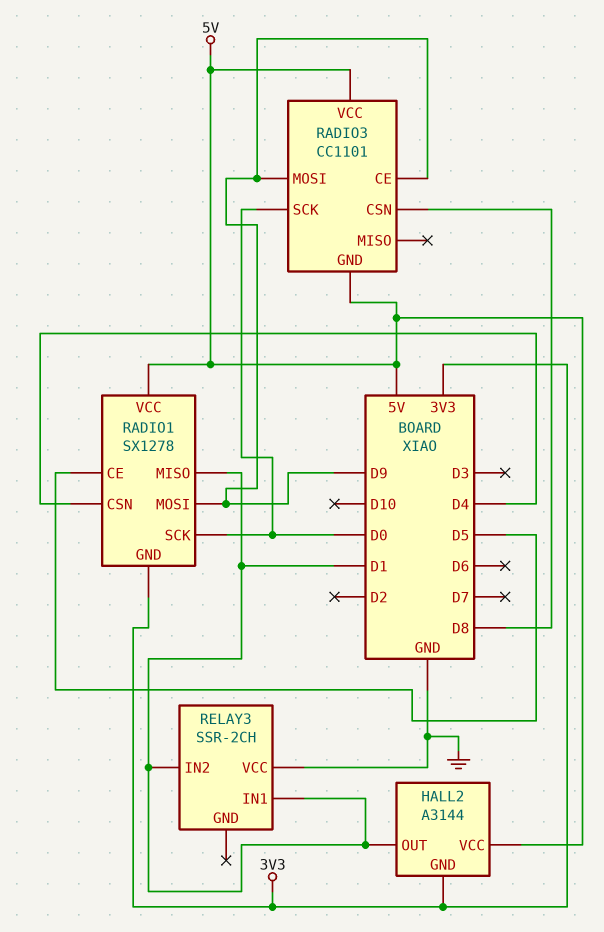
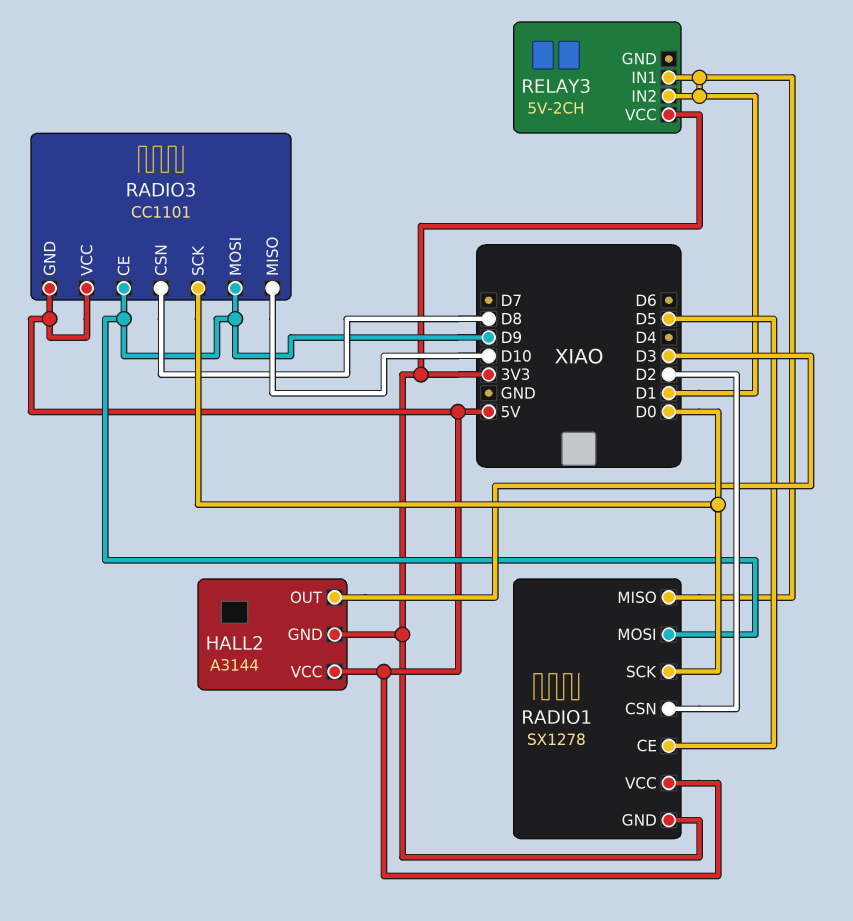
HALL2 pin OUT: D1 -> D3
RADIO1 pin CSN: D4 -> D2
RADIO3 pin MISO: none -> D10
RELAY3: SSR-2CH -> 5V-2CH
RELAY3 pin VCC: GND -> 3V3

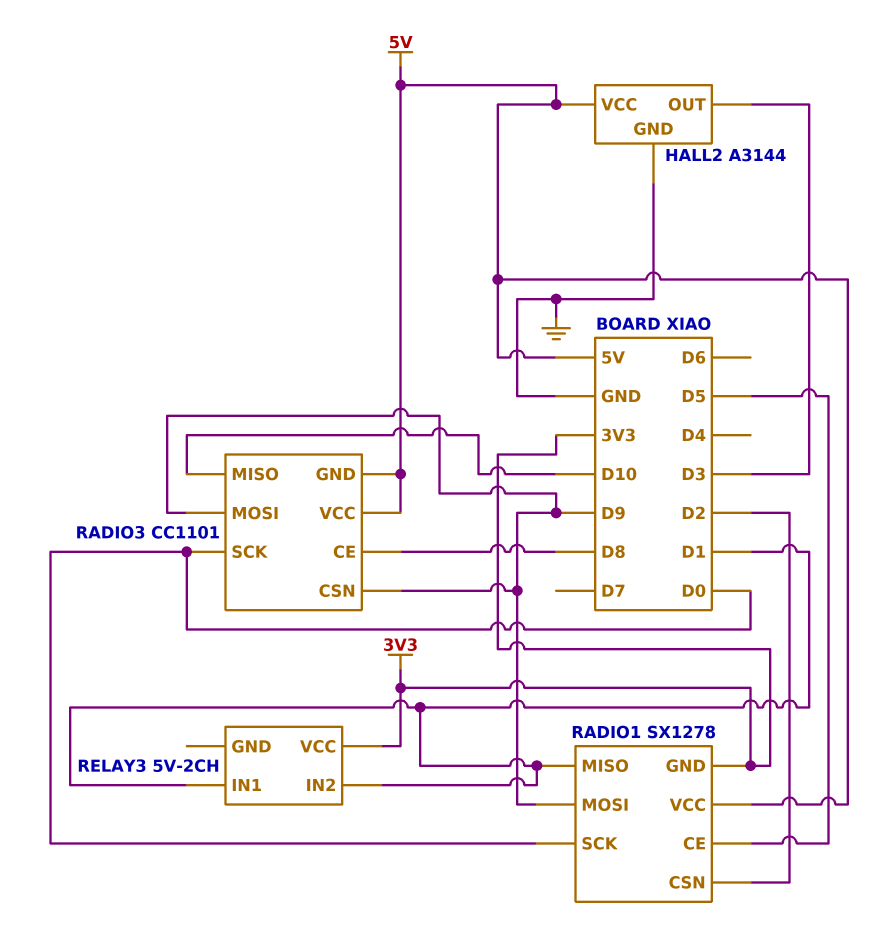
HALL2 pin GND: 3V3 -> GND
RADIO3 pin CE: D9 -> D8
RADIO3 pin CSN: D8 -> D9

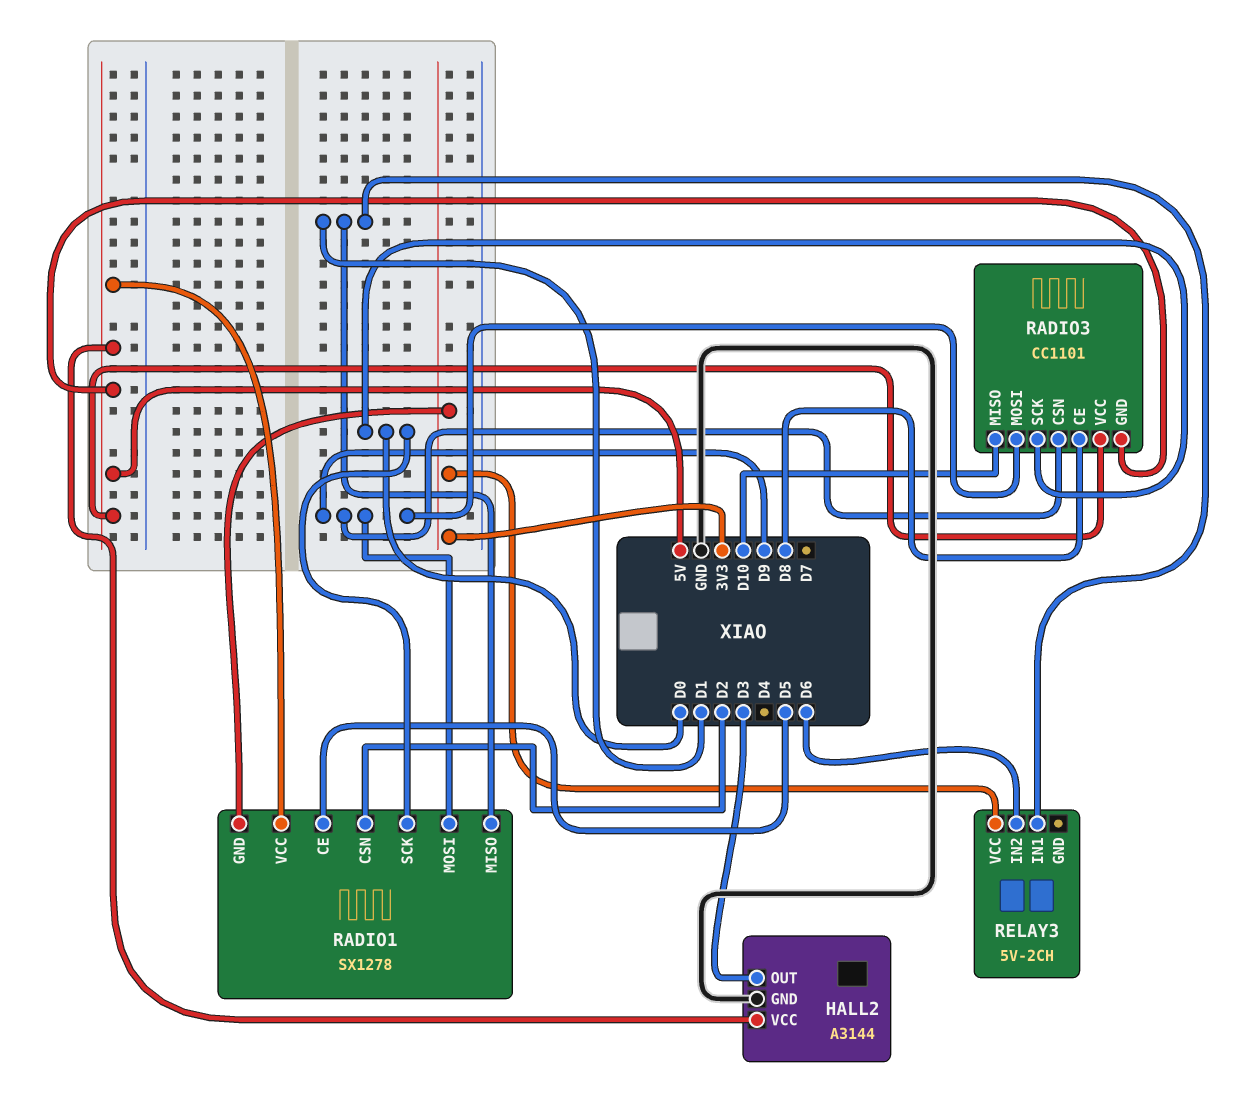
RELAY3 pin IN2: D1 -> D6

